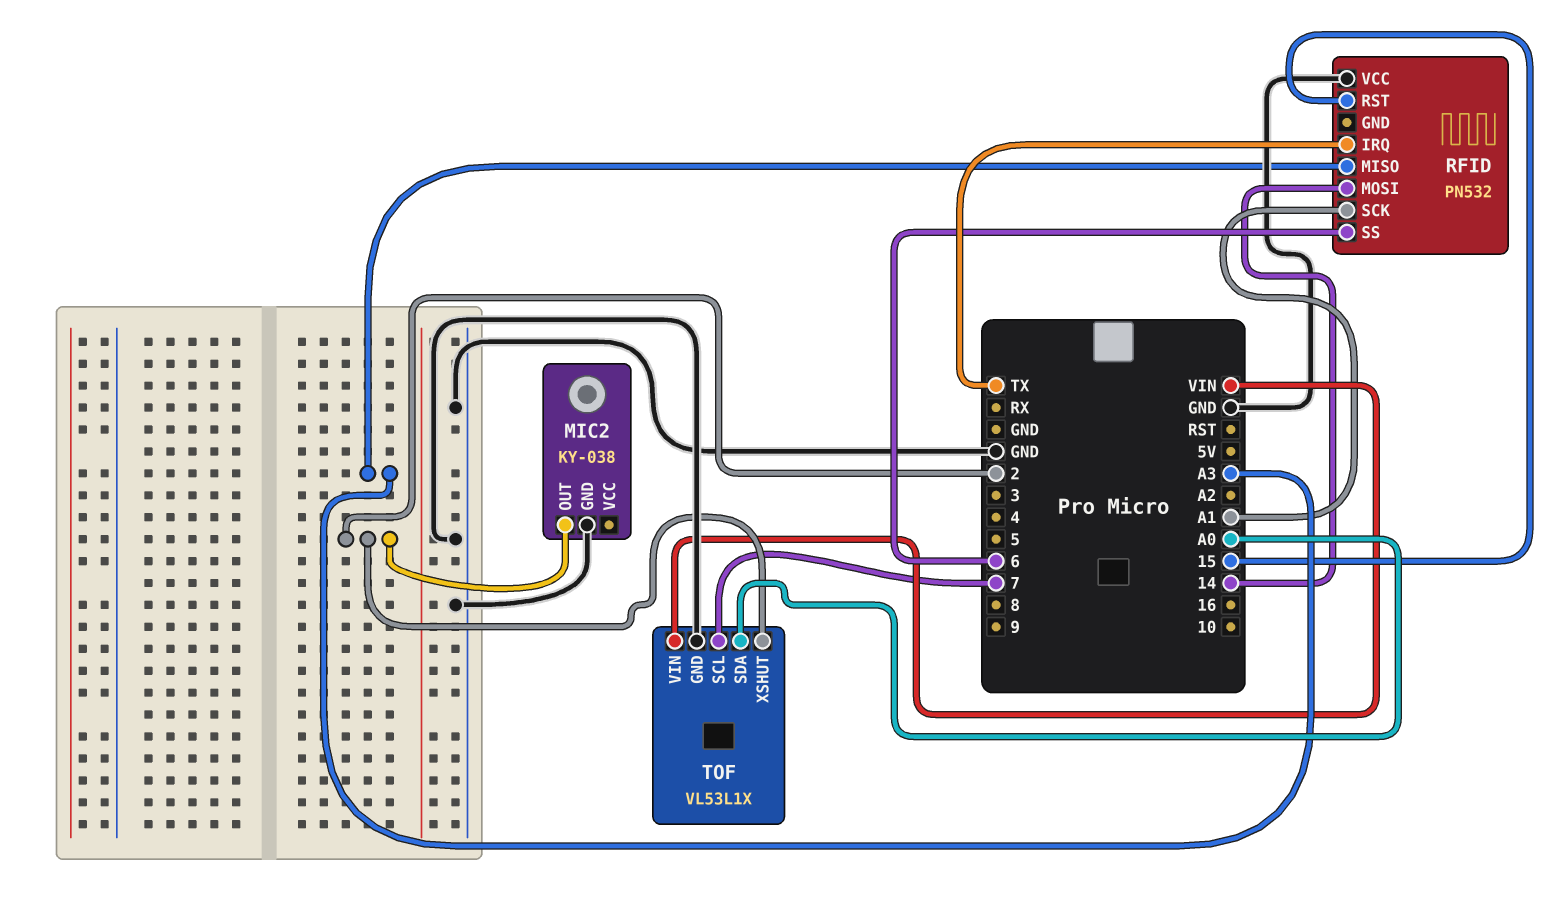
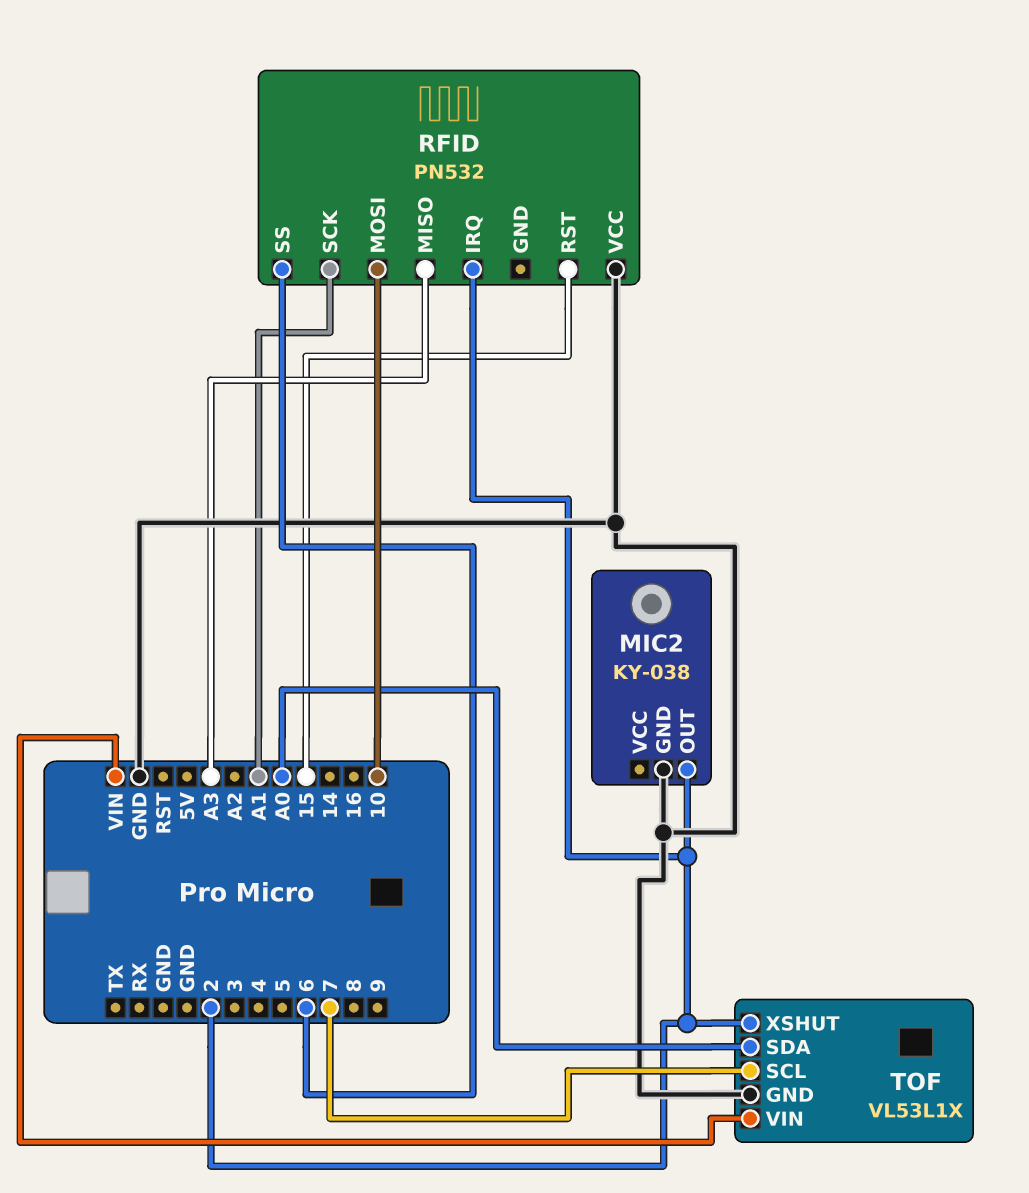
RFID pin IRQ: TX -> 2
RFID pin MOSI: 14 -> 10

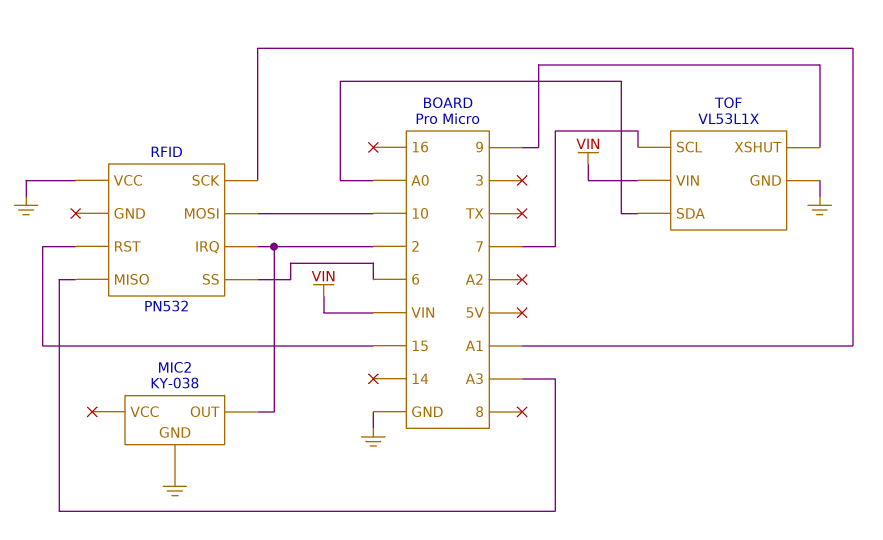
TOF pin XSHUT: 2 -> 9

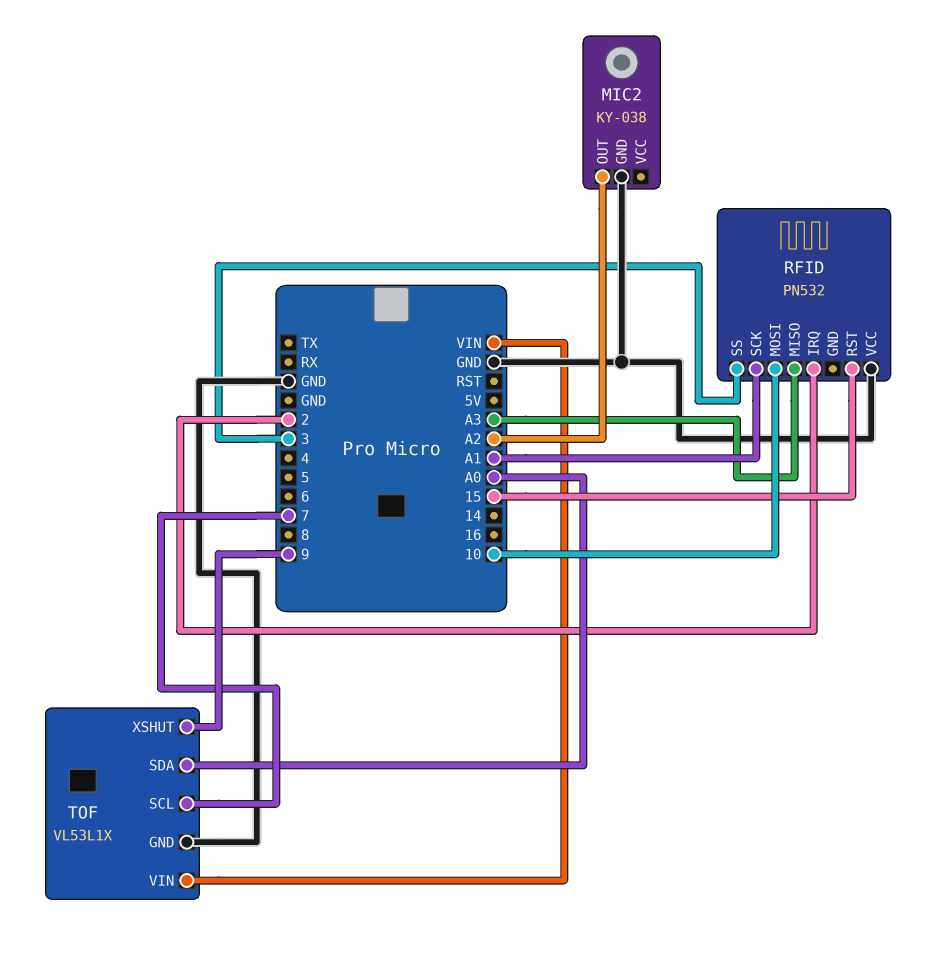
MIC2 pin OUT: 2 -> A2
RFID pin SS: 6 -> 3

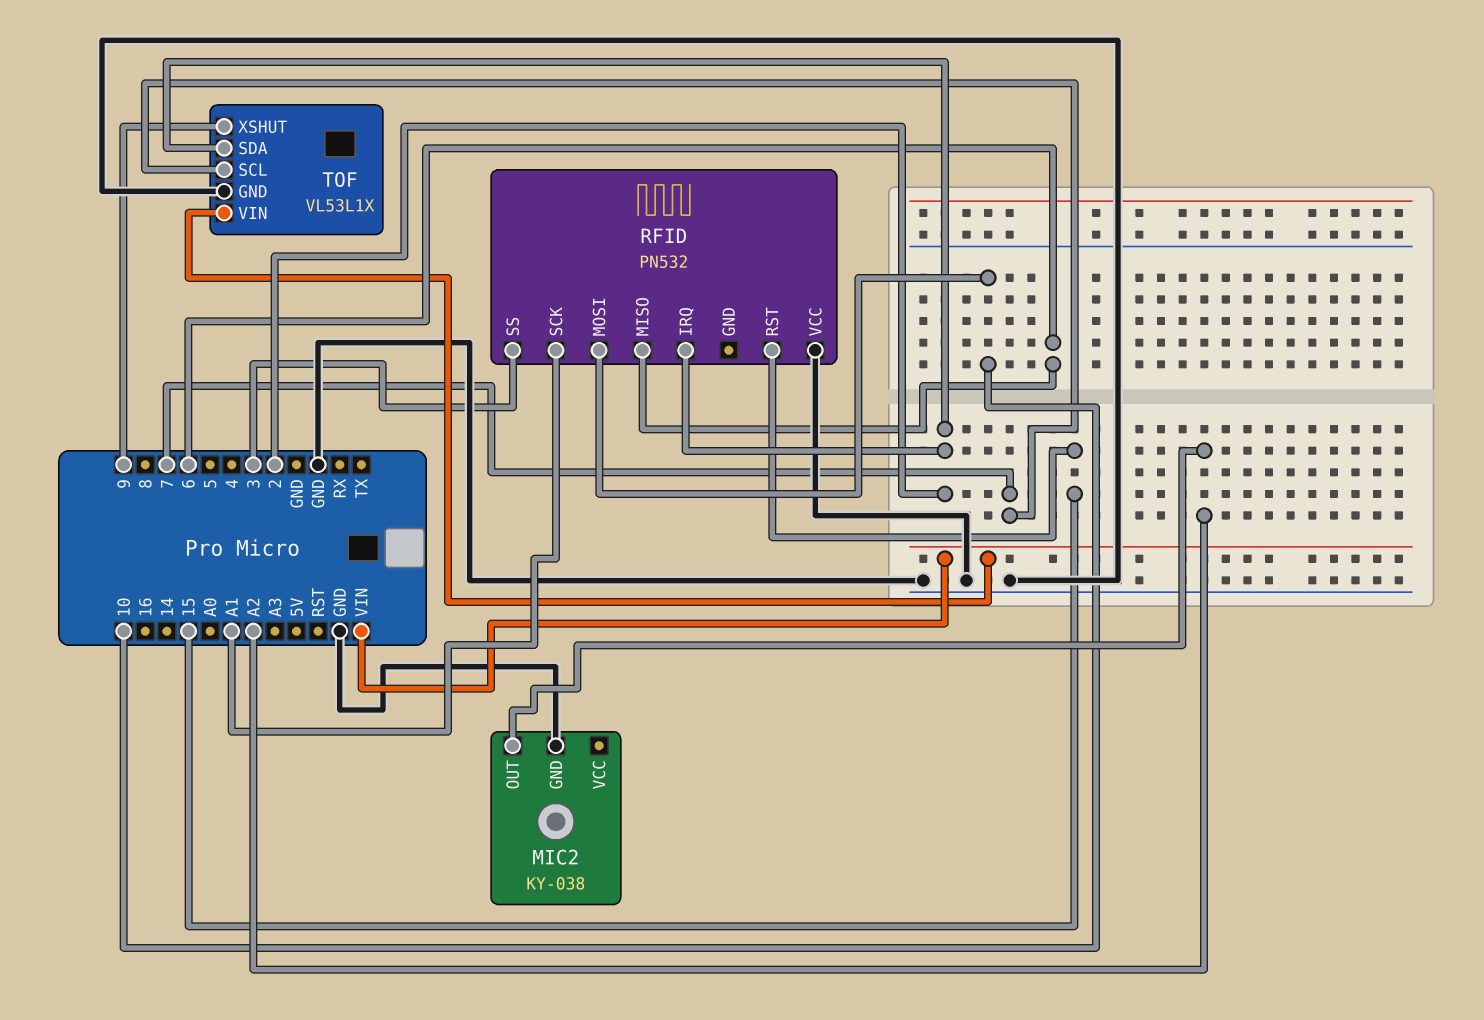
RFID pin MISO: A3 -> 6
TOF pin SDA: A0 -> 2

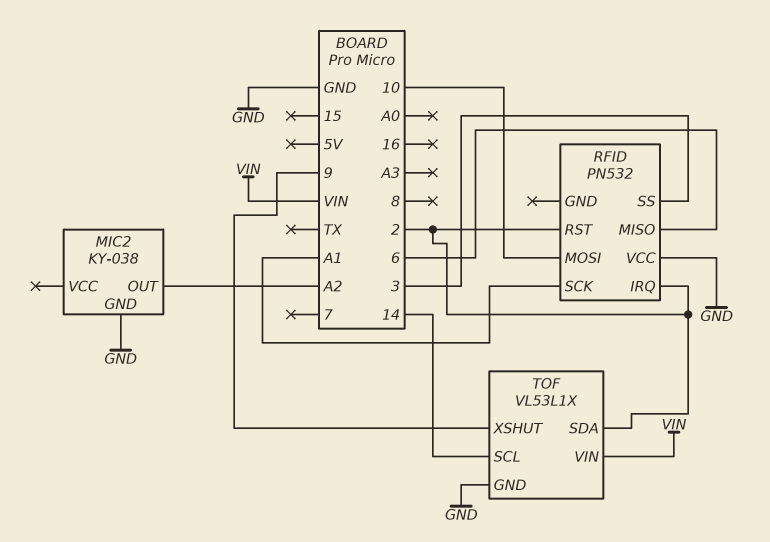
RFID pin RST: 15 -> 2
TOF pin SCL: 7 -> 14

